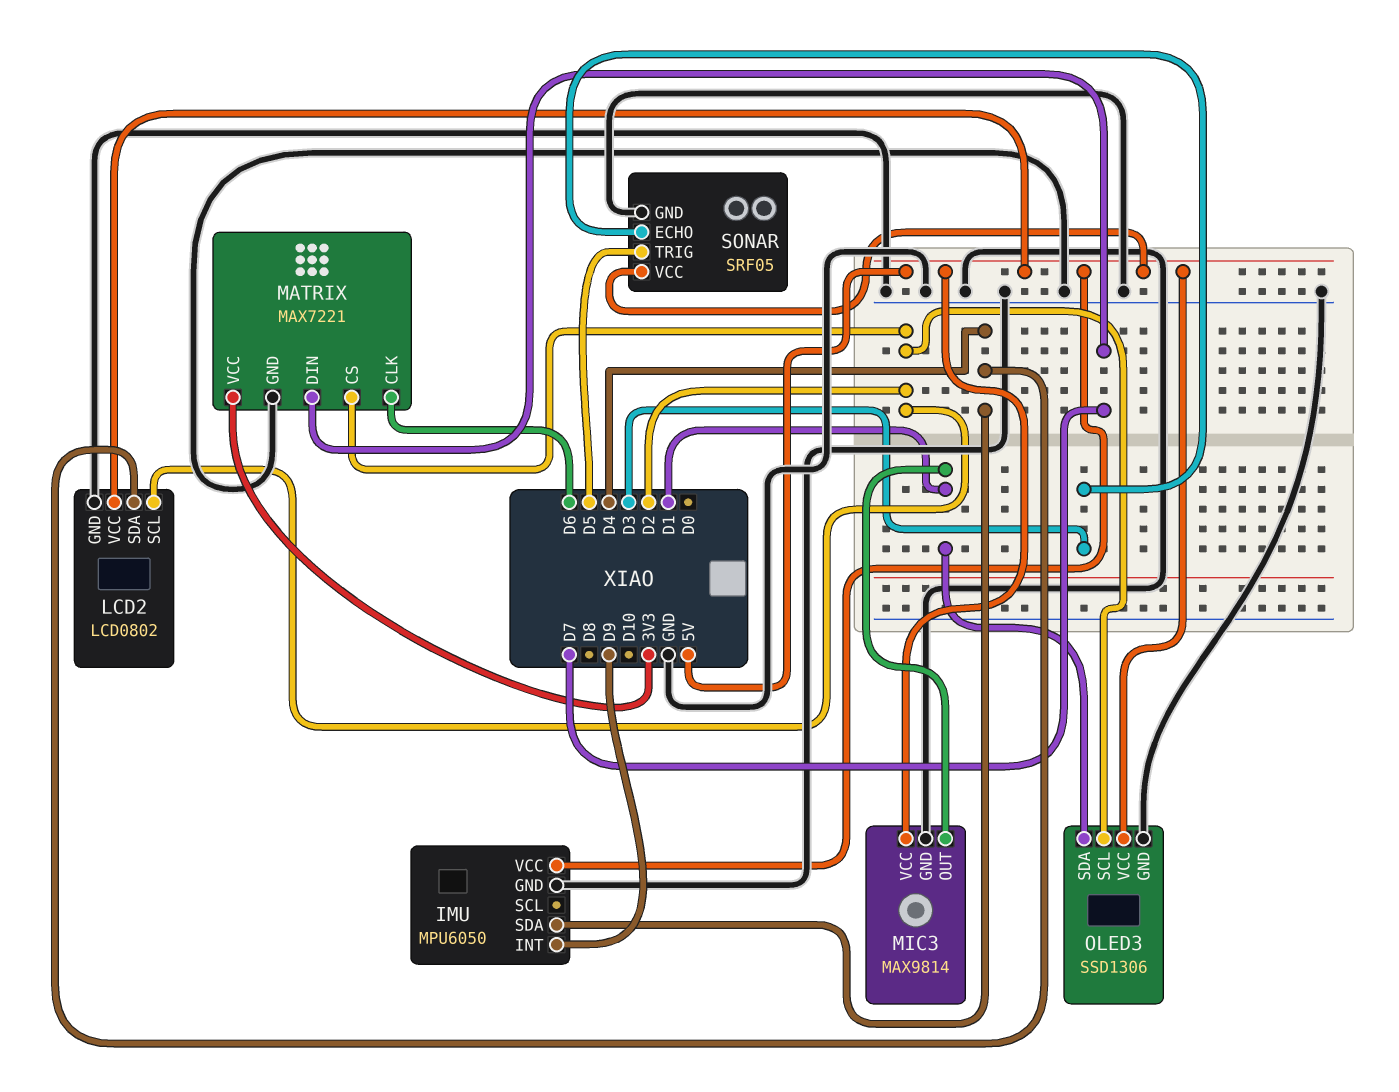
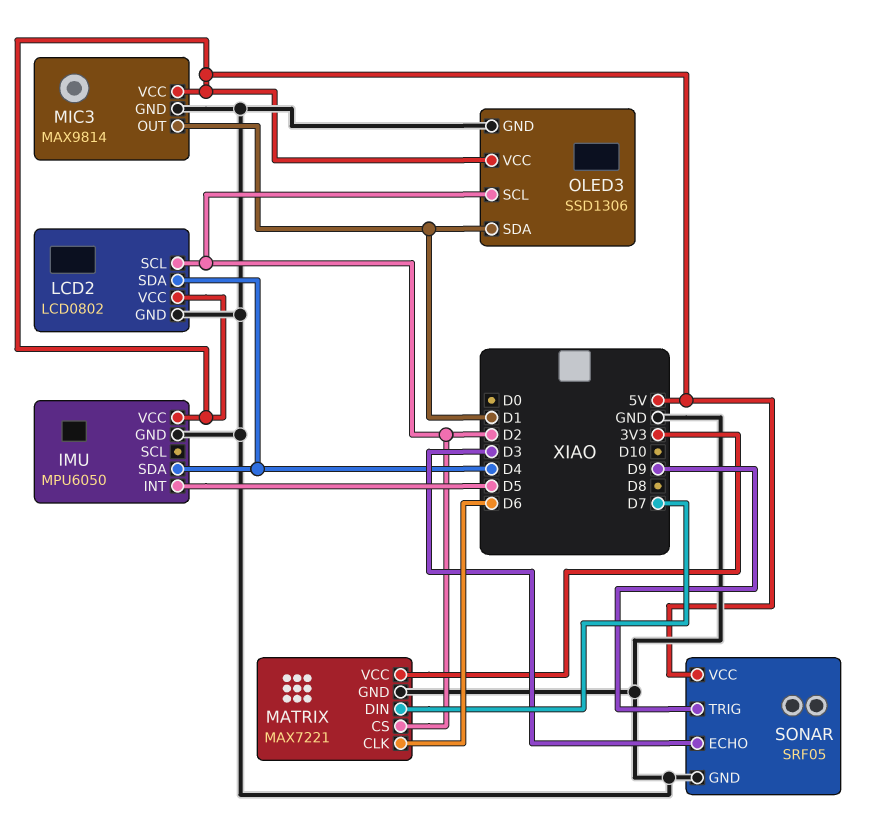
IMU pin INT: D9 -> D5
SONAR pin TRIG: D5 -> D9

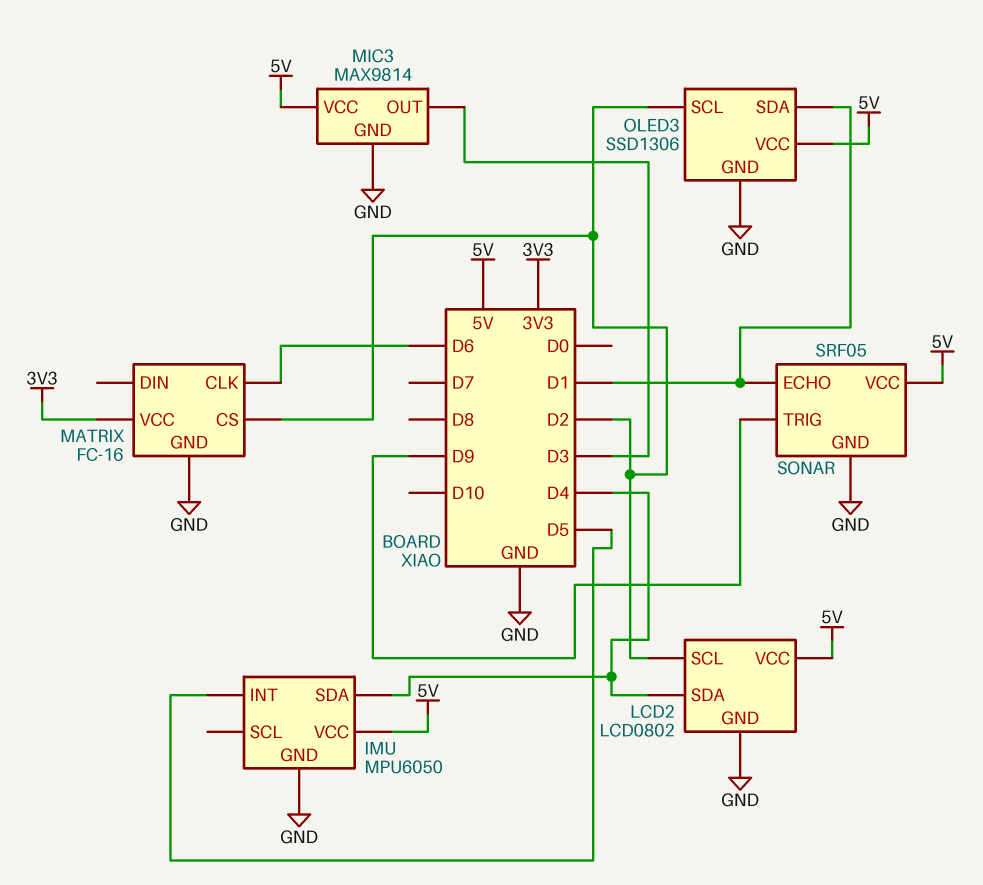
MATRIX: MAX7221 -> FC-16
MATRIX pin DIN: D7 -> none
MIC3 pin OUT: D1 -> D3
SONAR pin ECHO: D3 -> D1

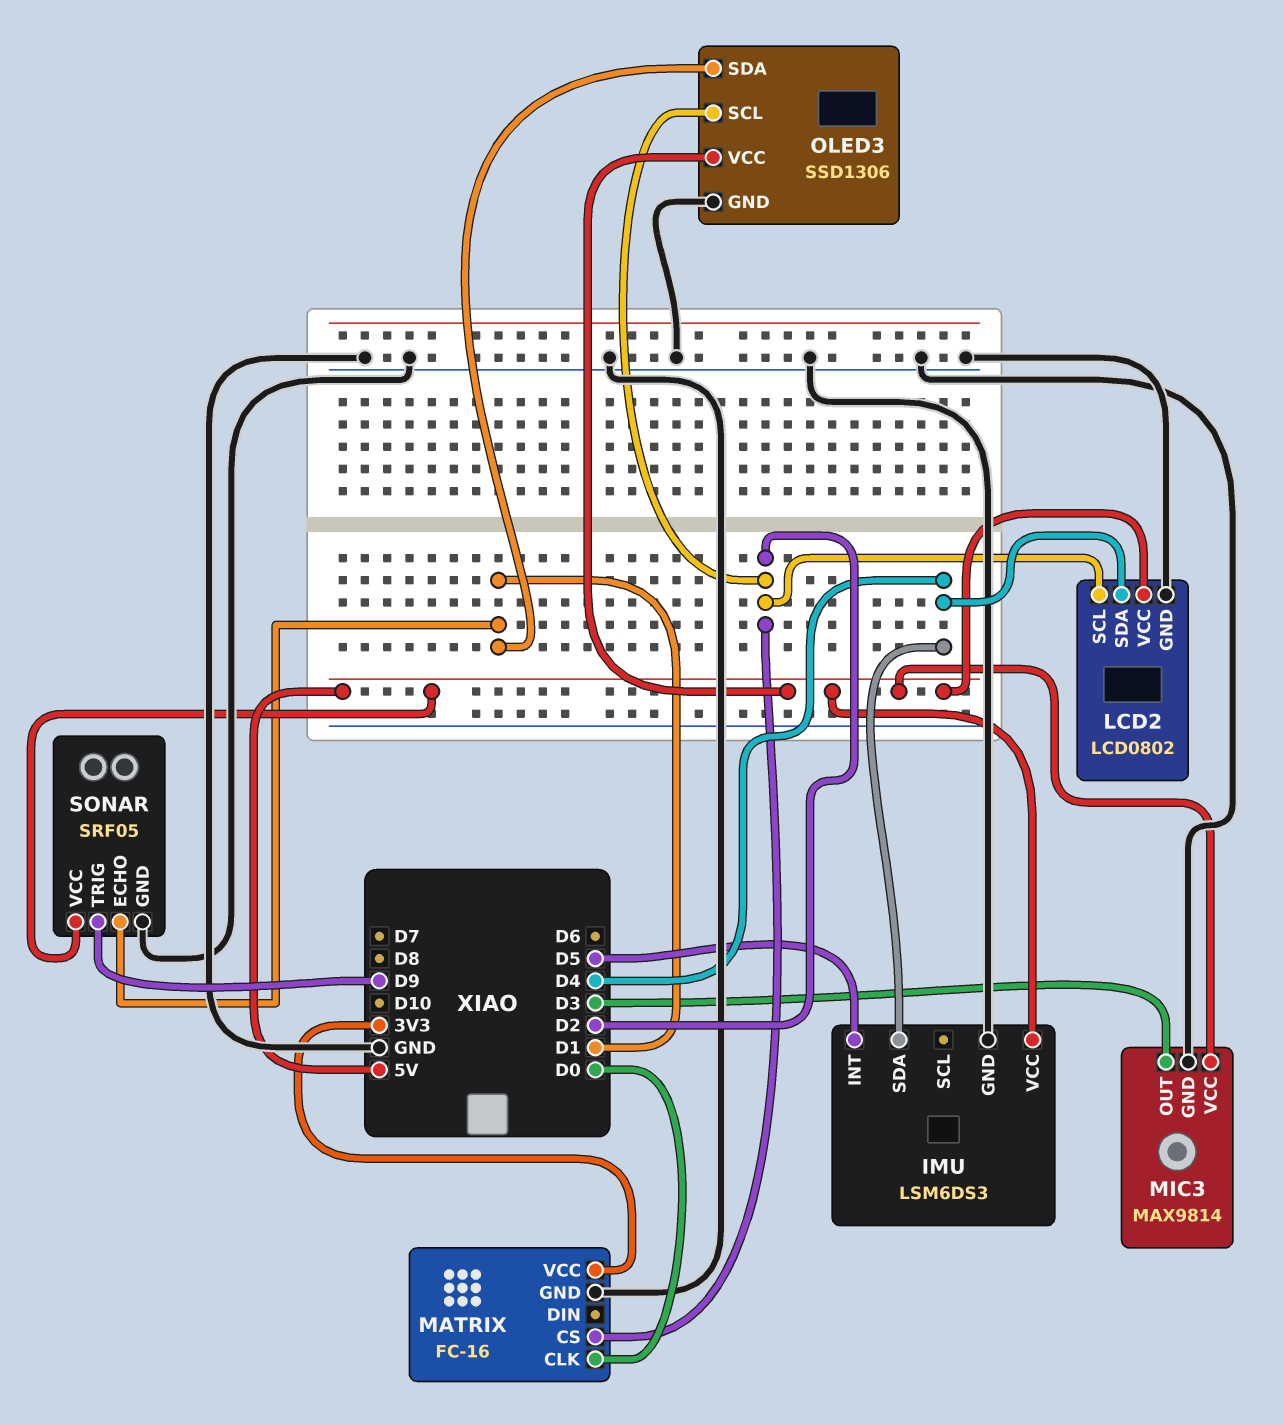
IMU: MPU6050 -> LSM6DS3
MATRIX pin CLK: D6 -> D0

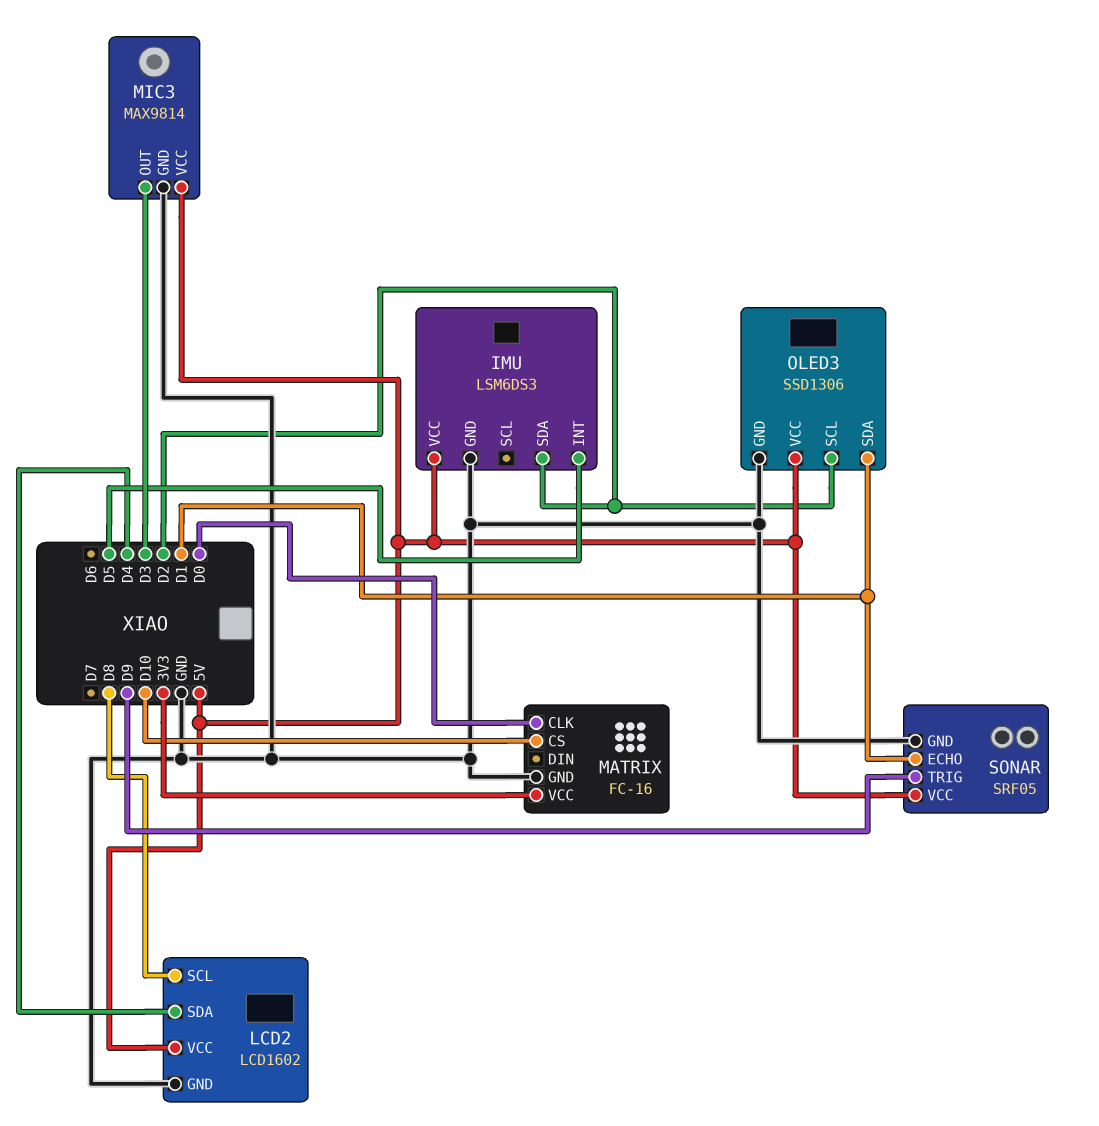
IMU pin SDA: D4 -> D2
LCD2: LCD0802 -> LCD1602
LCD2 pin SCL: D2 -> D8
MATRIX pin CS: D2 -> D10

